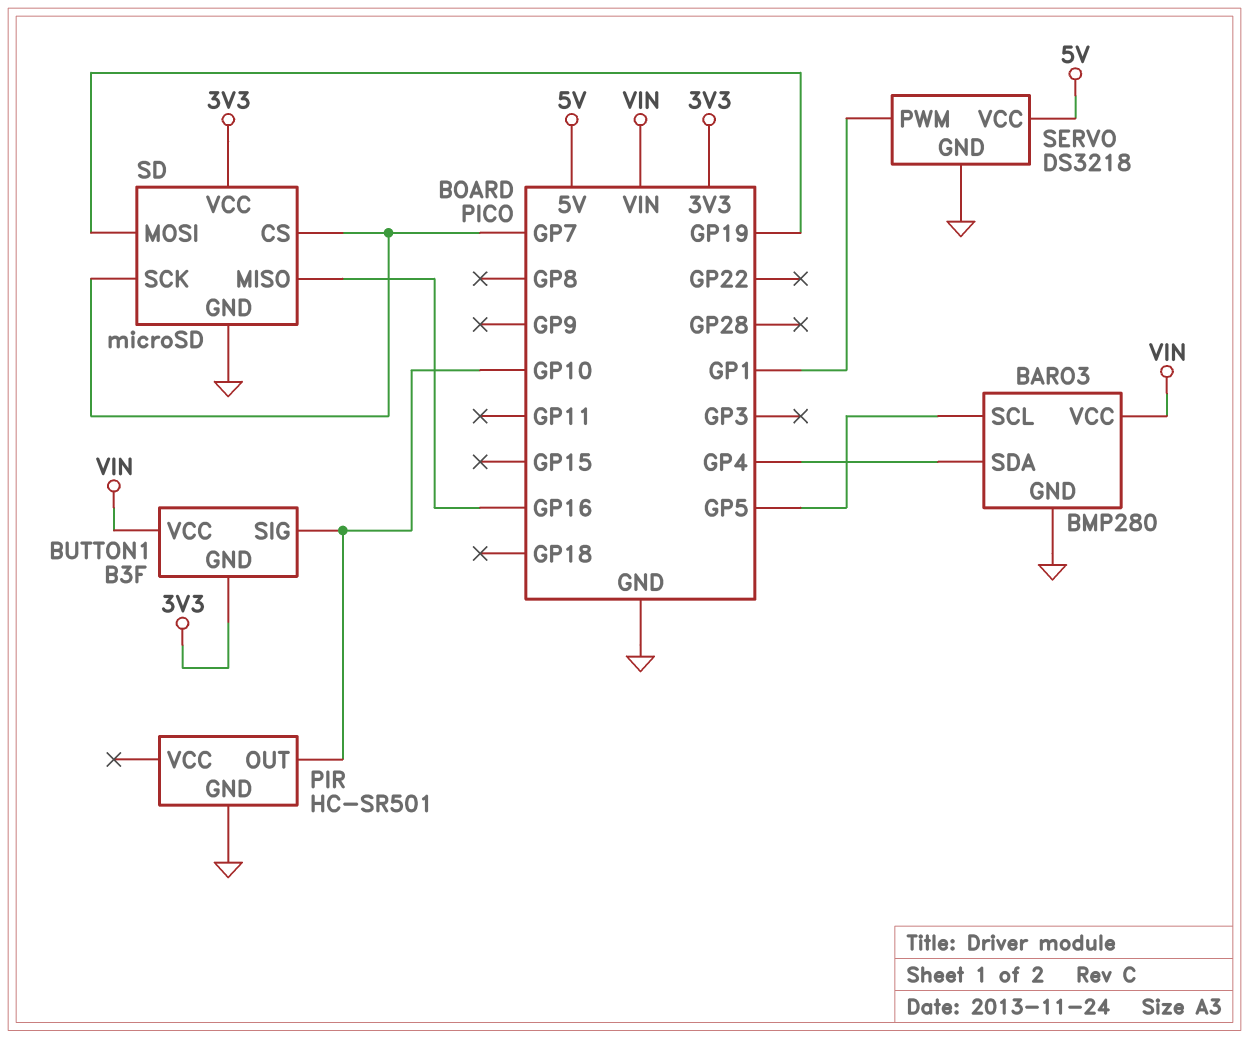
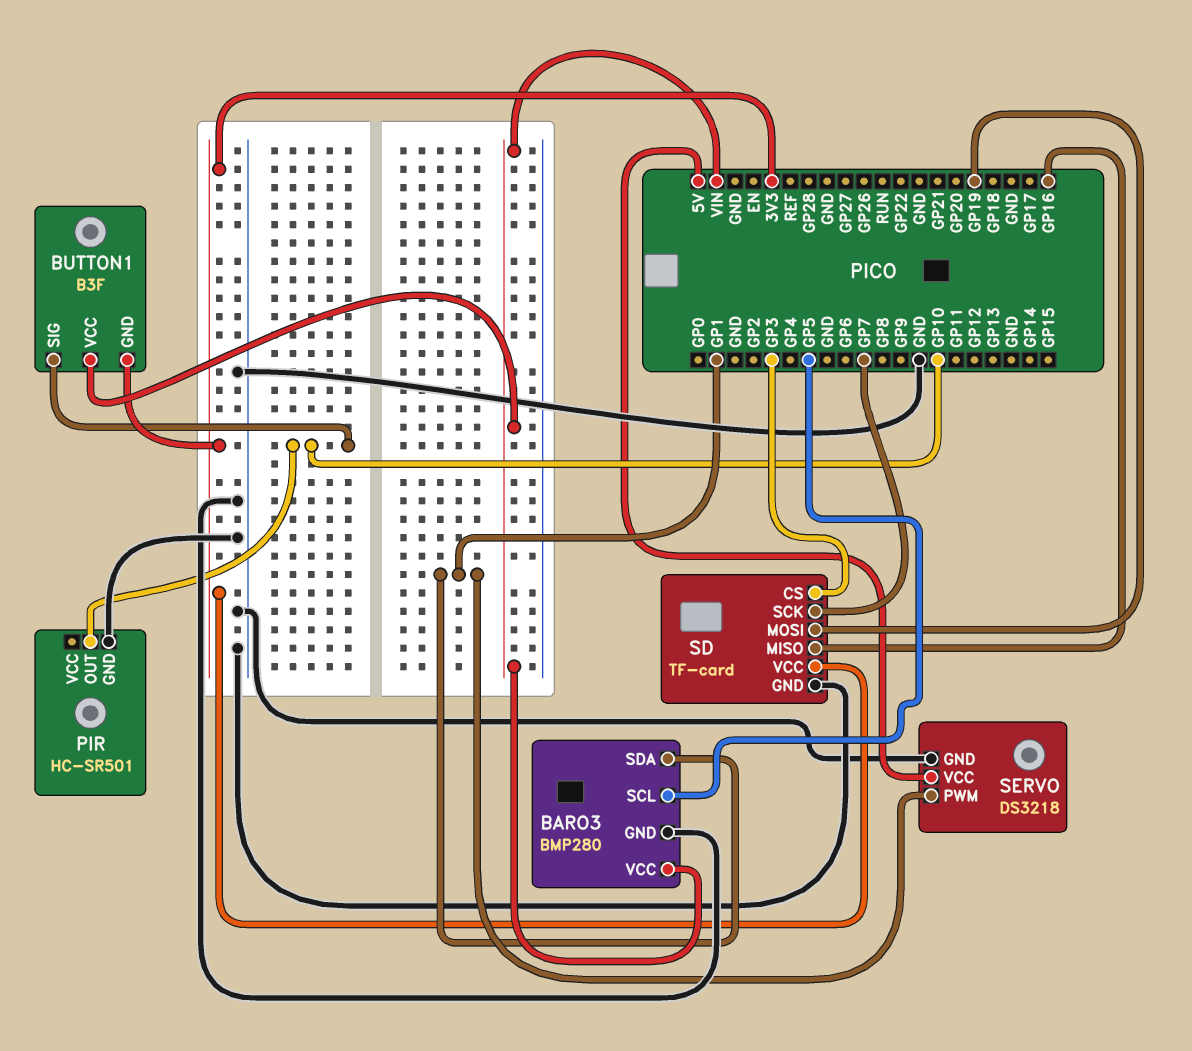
BARO3 pin SDA: GP4 -> GP1
SD: microSD -> TF-card
SD pin CS: GP7 -> GP3

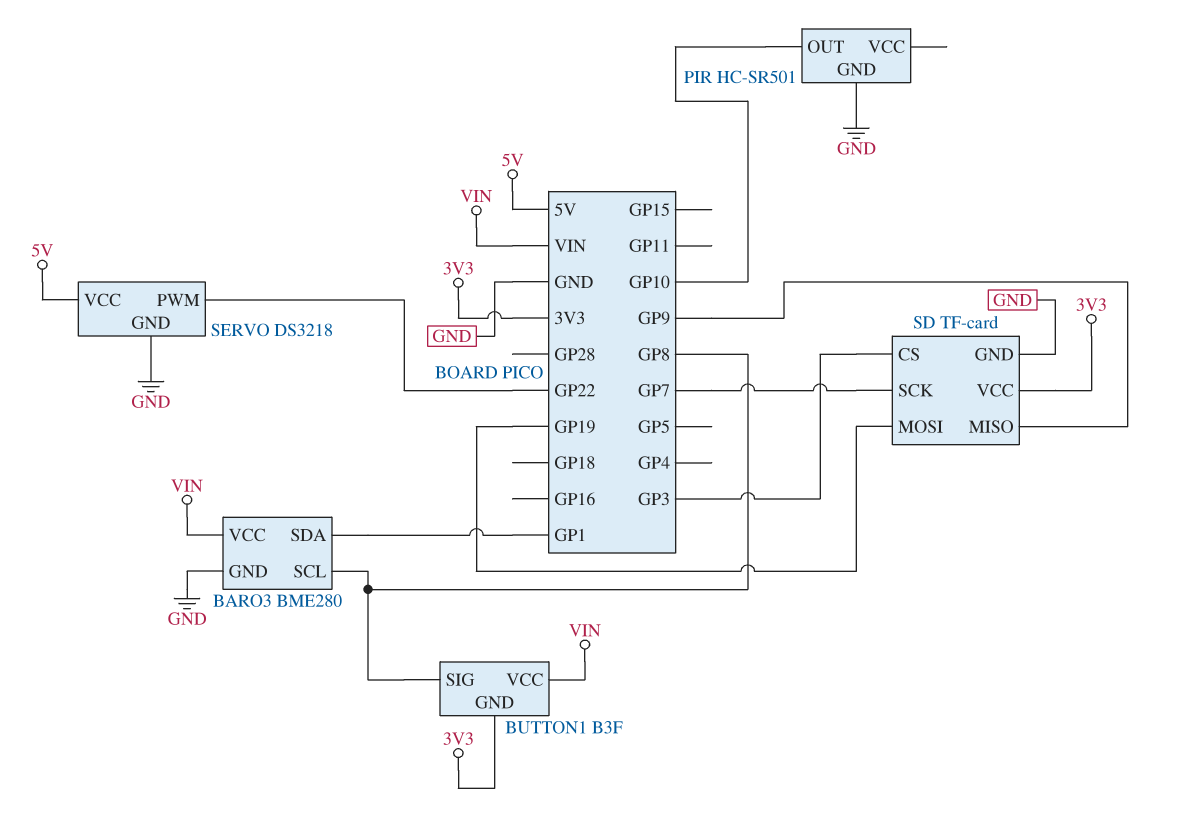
BARO3: BMP280 -> BME280
BARO3 pin SCL: GP5 -> GP8
BUTTON1 pin SIG: GP10 -> GP8
SD pin MISO: GP16 -> GP9
SERVO pin PWM: GP1 -> GP22

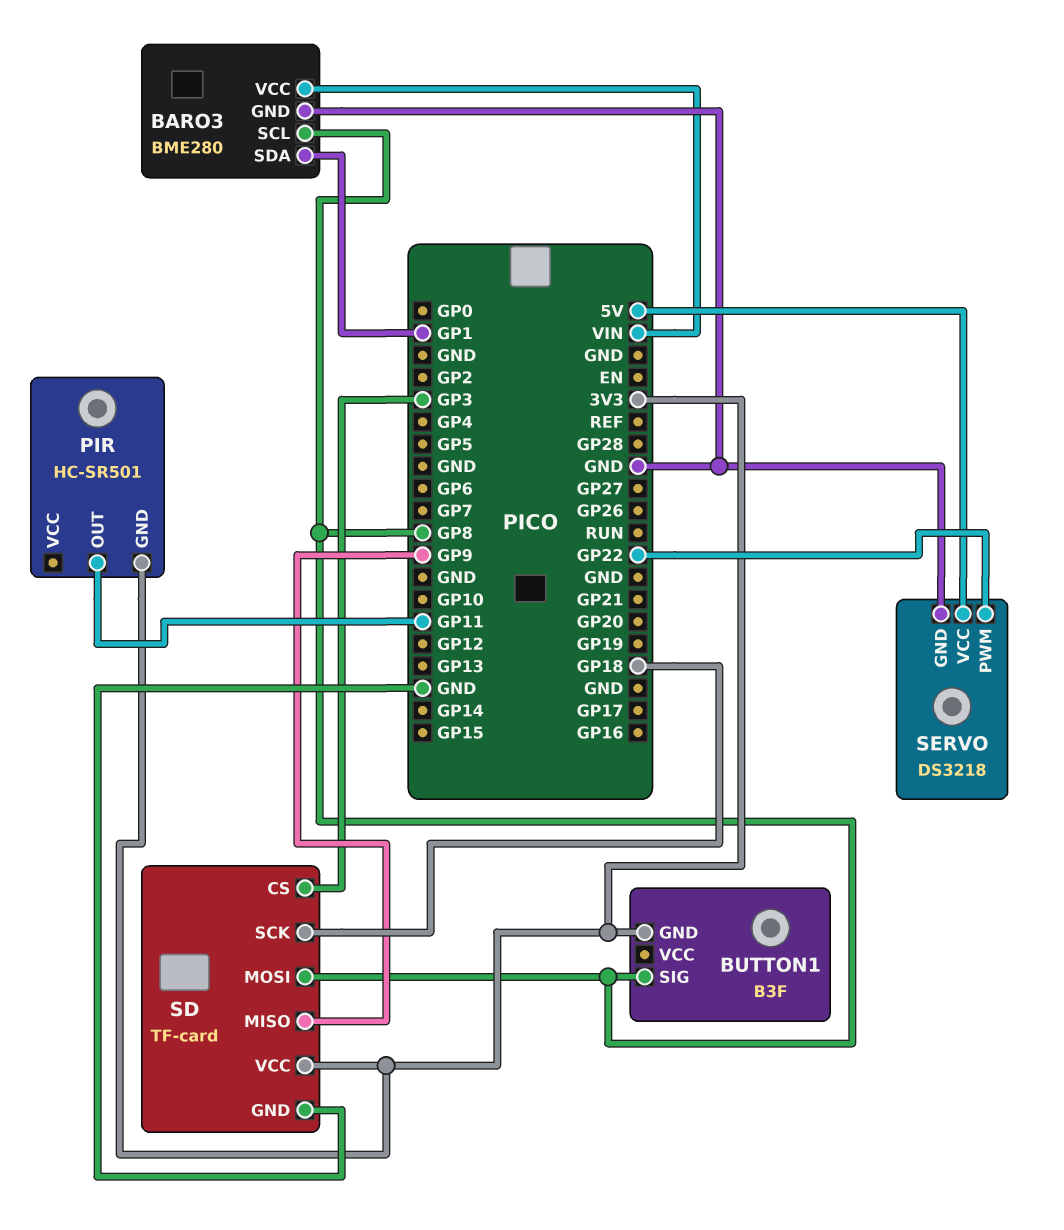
BUTTON1 pin VCC: VIN -> none
PIR pin GND: GND -> 3V3
PIR pin OUT: GP10 -> GP11
SD pin MOSI: GP19 -> GP8
SD pin SCK: GP7 -> GP18

